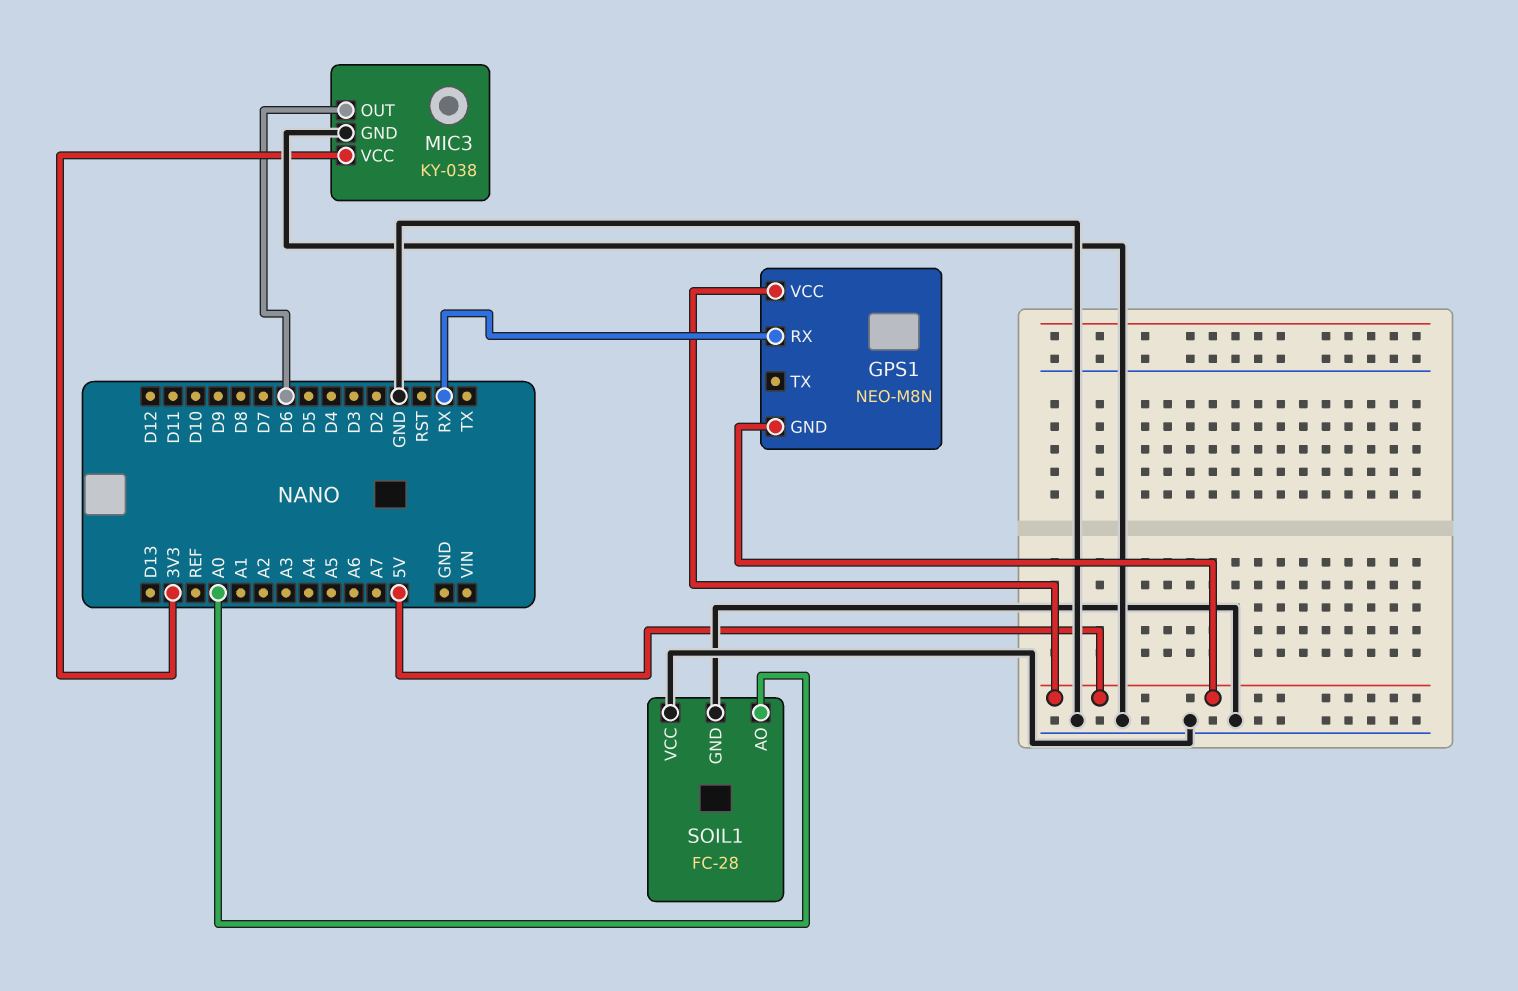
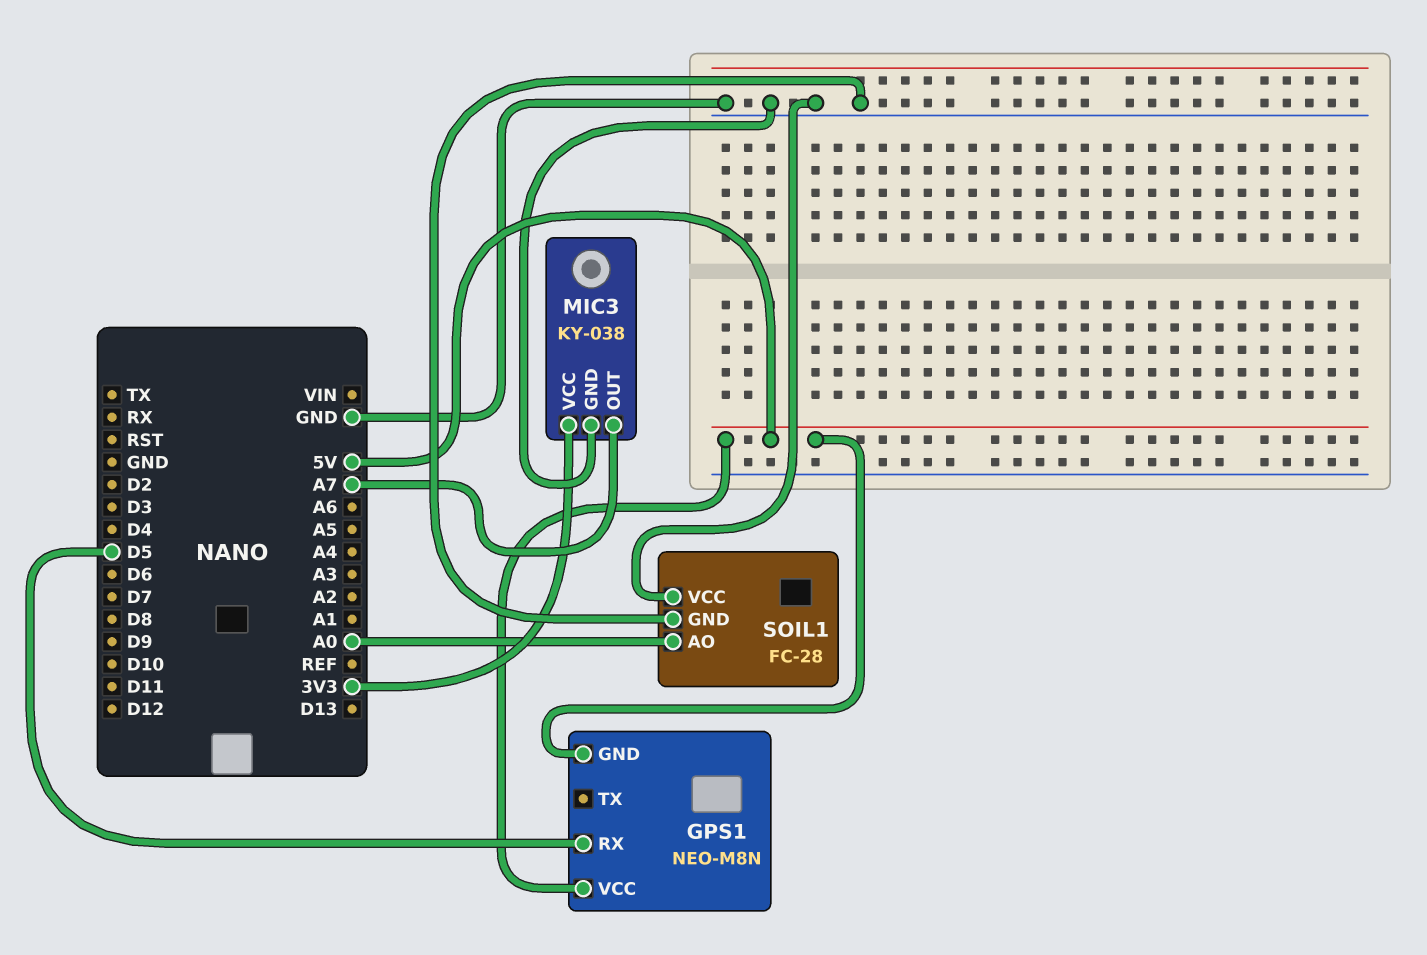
GPS1 pin RX: RX -> D5
MIC3 pin OUT: D6 -> A7

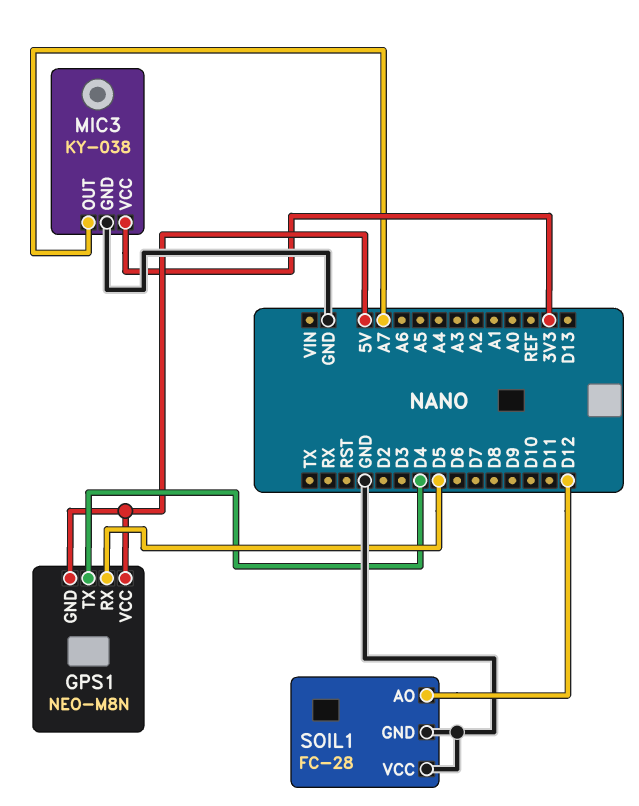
GPS1 pin TX: none -> D4
SOIL1 pin AO: A0 -> D12

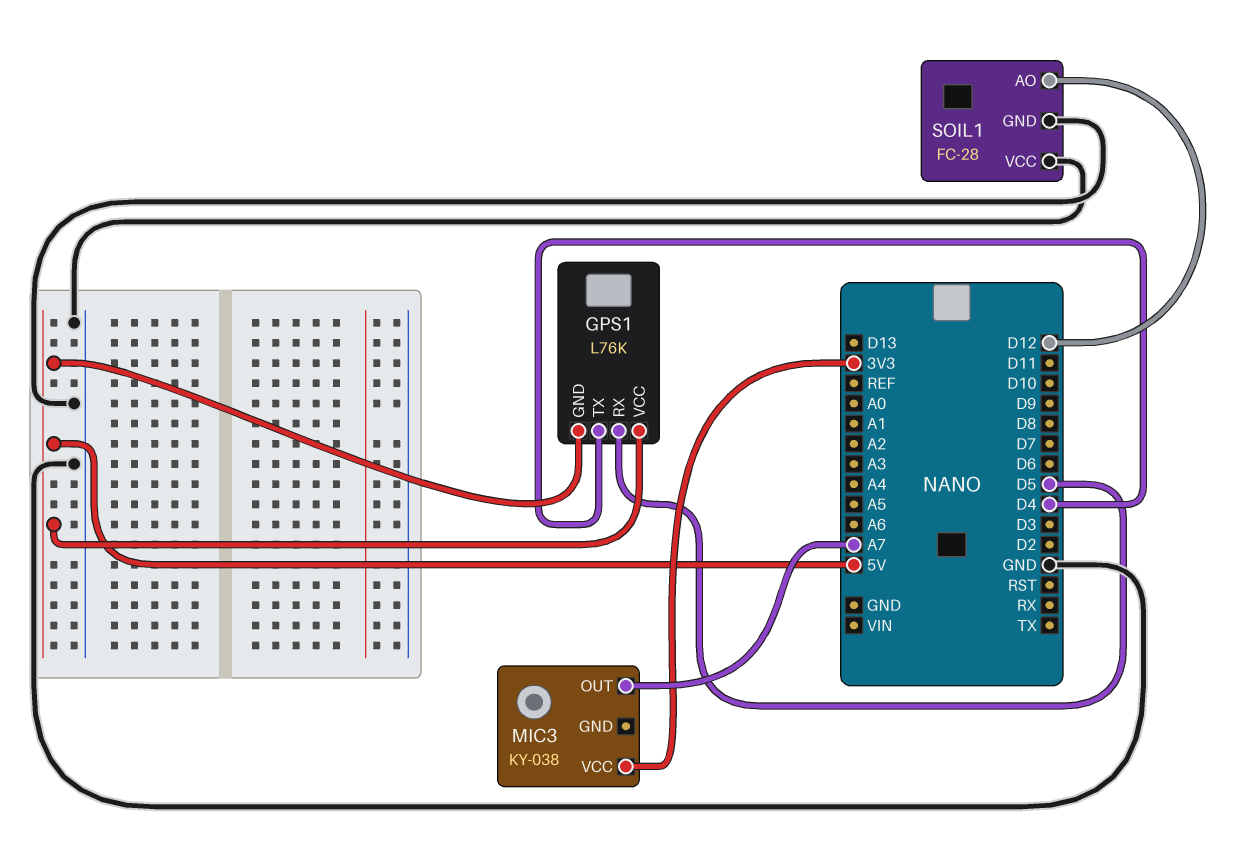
GPS1: NEO-M8N -> L76K
MIC3 pin GND: GND -> none

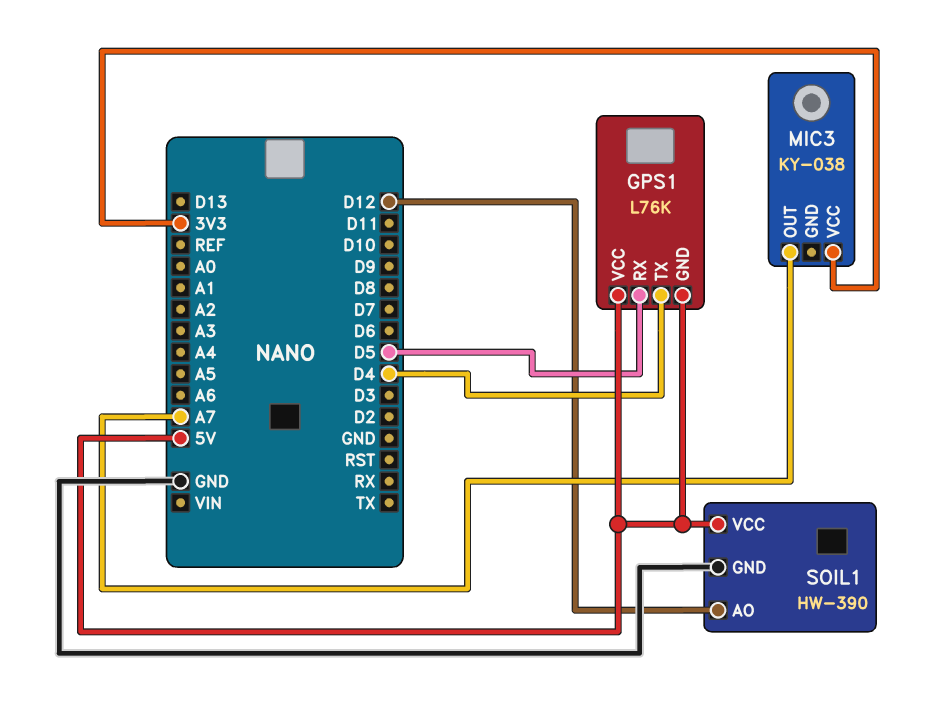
SOIL1: FC-28 -> HW-390
SOIL1 pin VCC: GND -> 5V

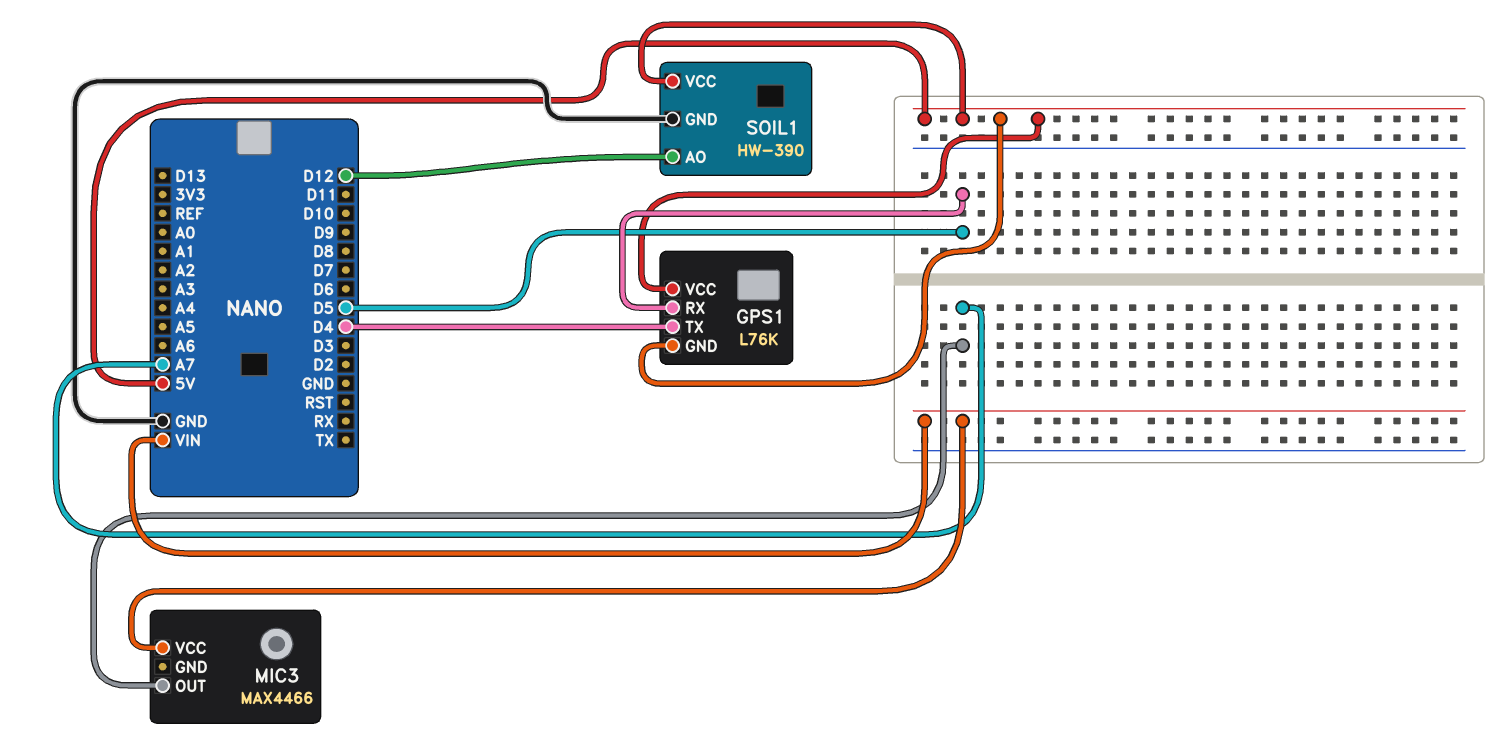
MIC3: KY-038 -> MAX4466
MIC3 pin VCC: 3V3 -> VIN

